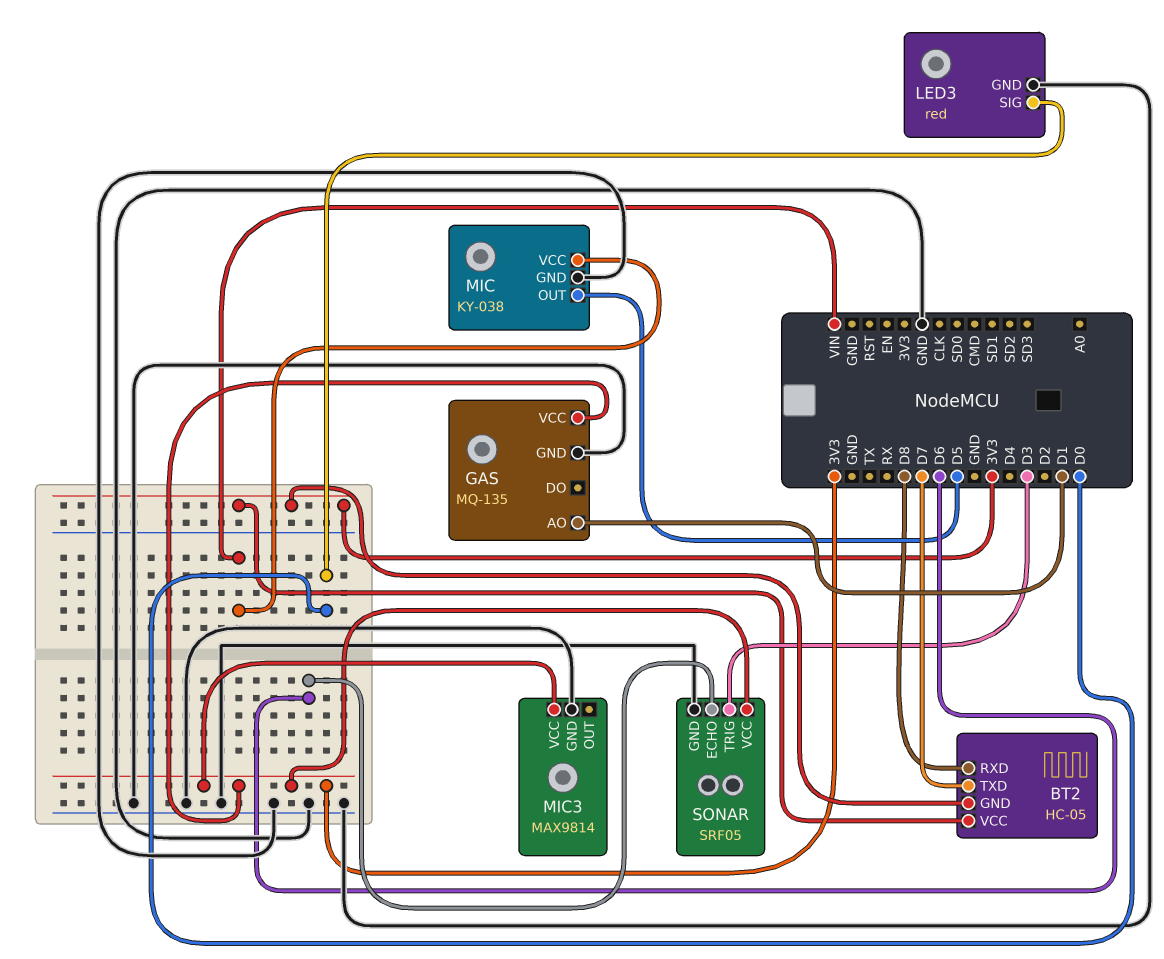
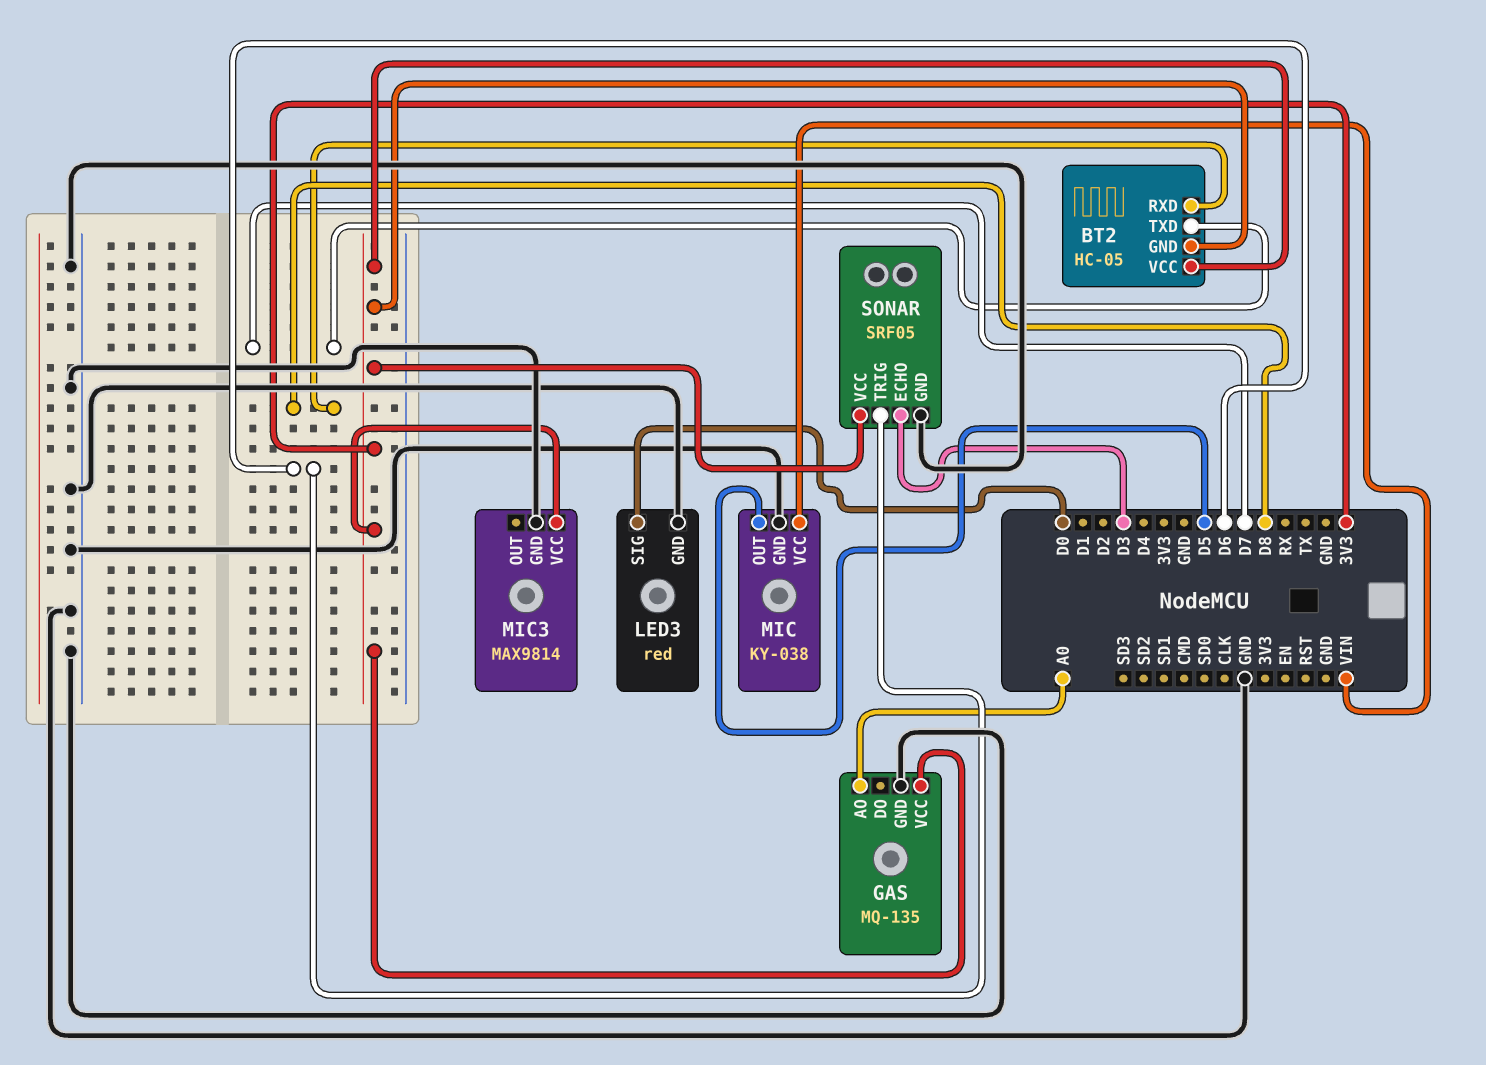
GAS pin AO: D1 -> A0
SONAR pin ECHO: D6 -> D3
SONAR pin TRIG: D3 -> D6

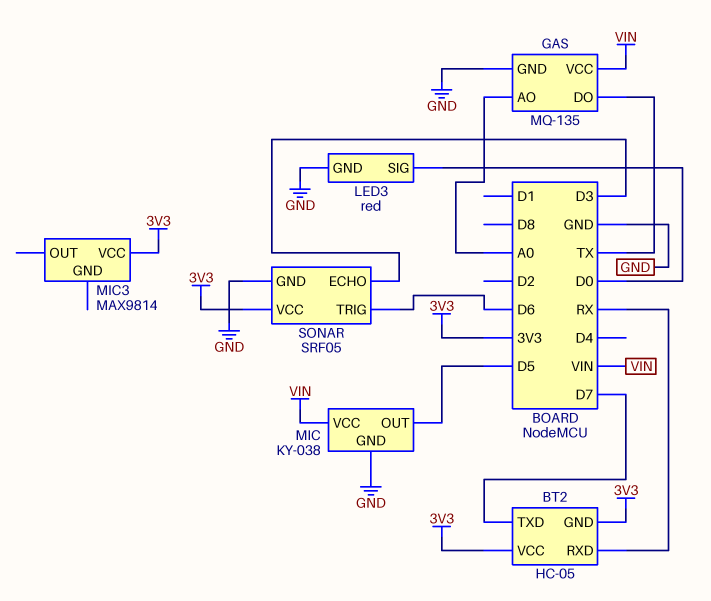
BT2 pin RXD: D8 -> RX
GAS pin DO: none -> TX
GAS pin VCC: 3V3 -> VIN
MIC3 pin GND: GND -> none

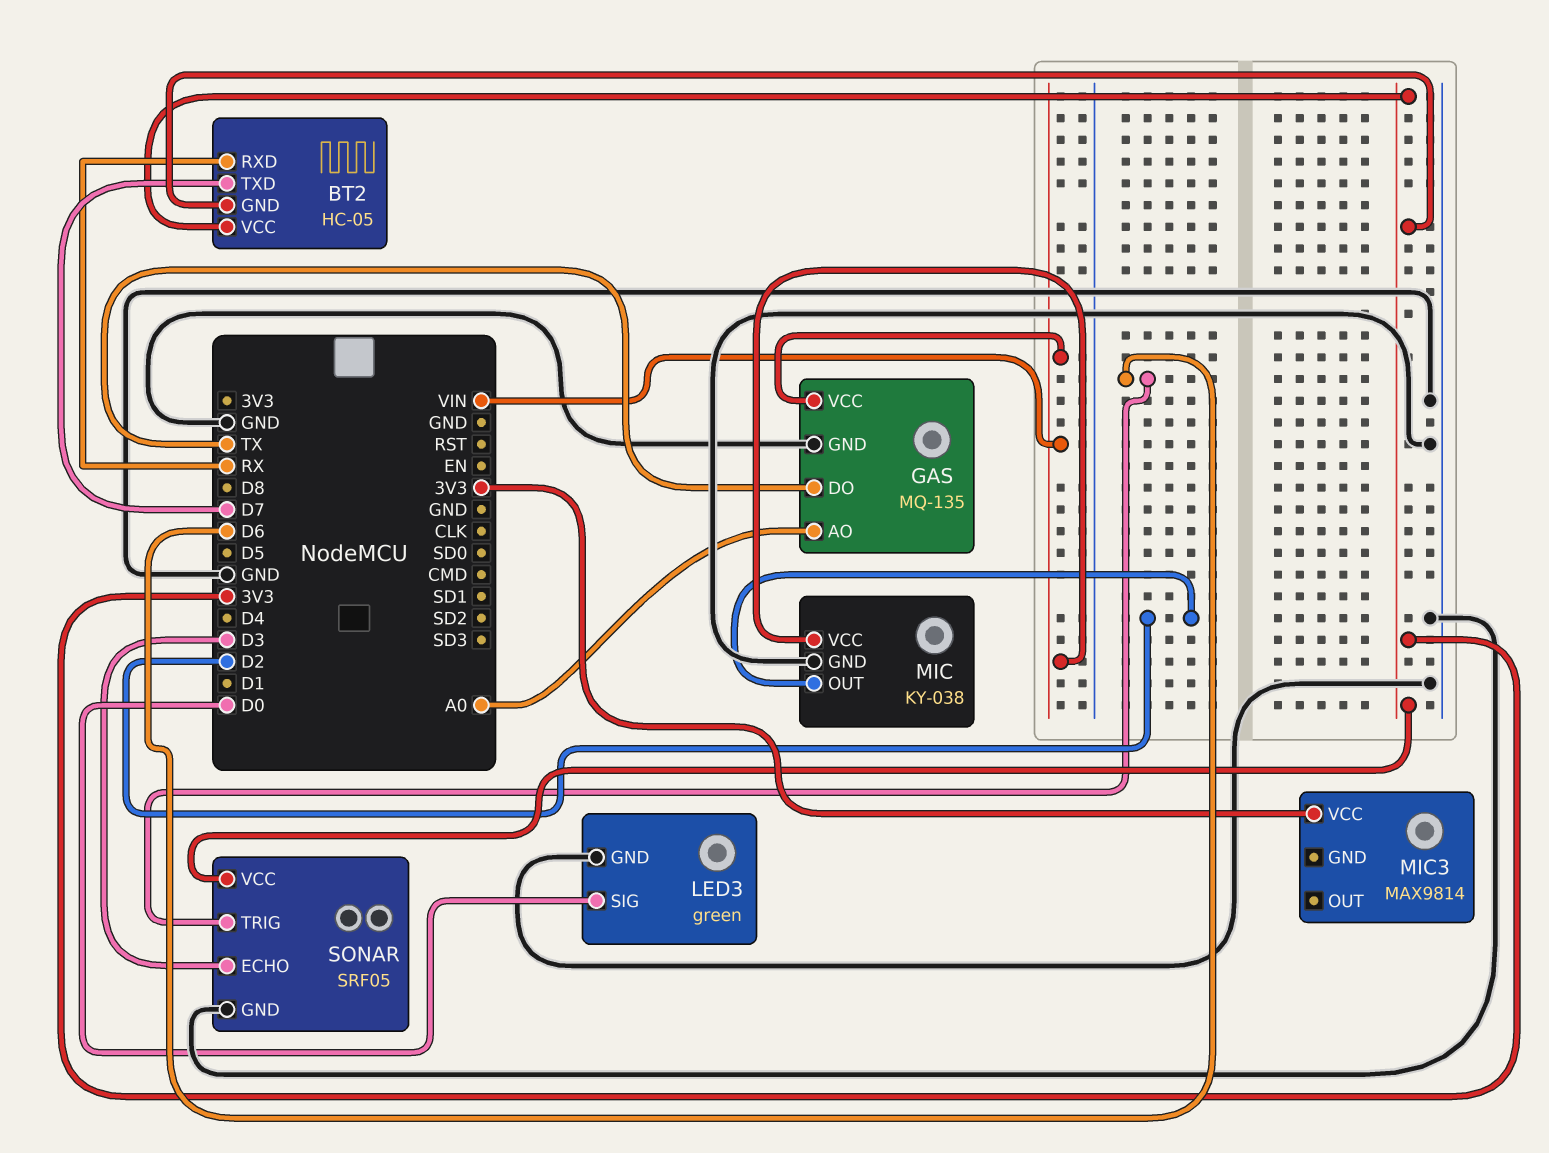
LED3: red -> green
MIC pin OUT: D5 -> D2

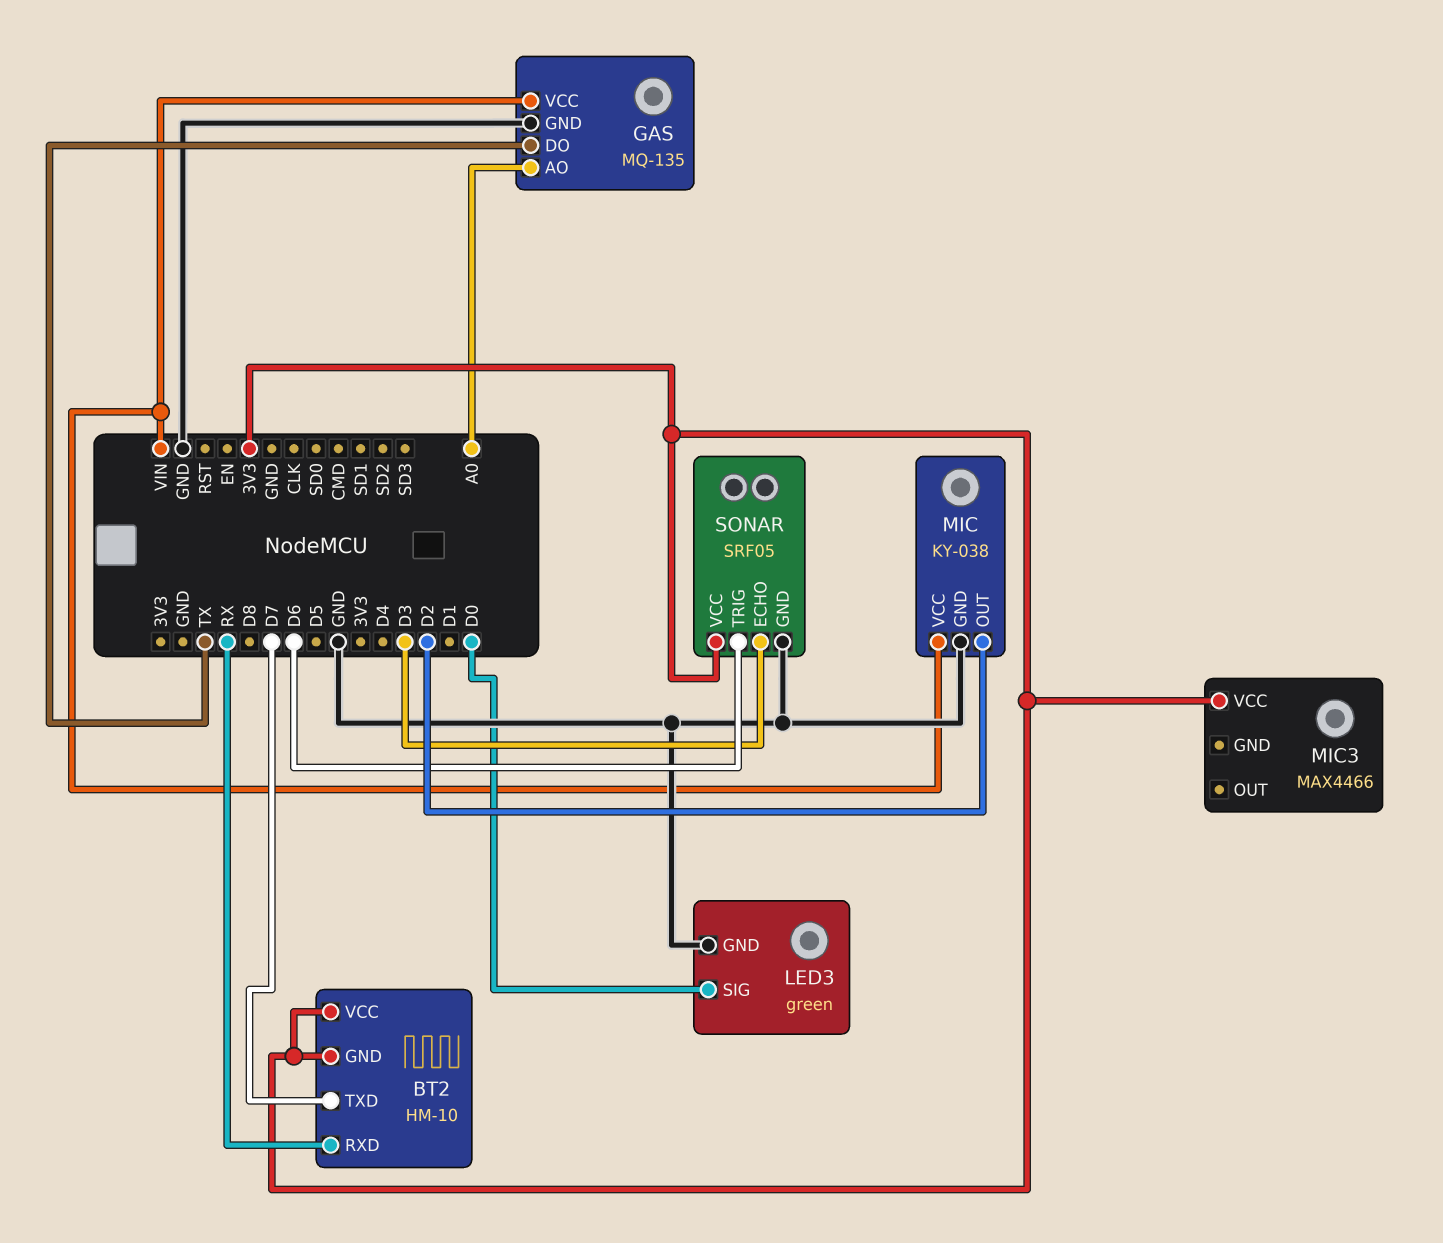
BT2: HC-05 -> HM-10
MIC3: MAX9814 -> MAX4466

